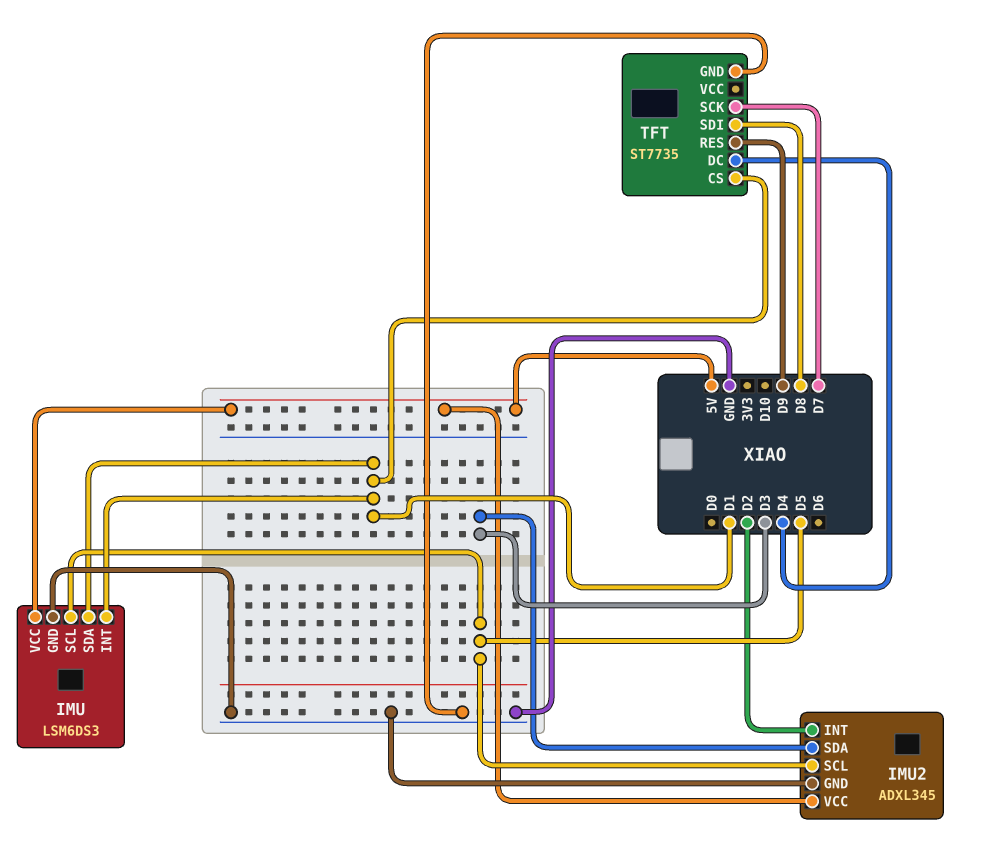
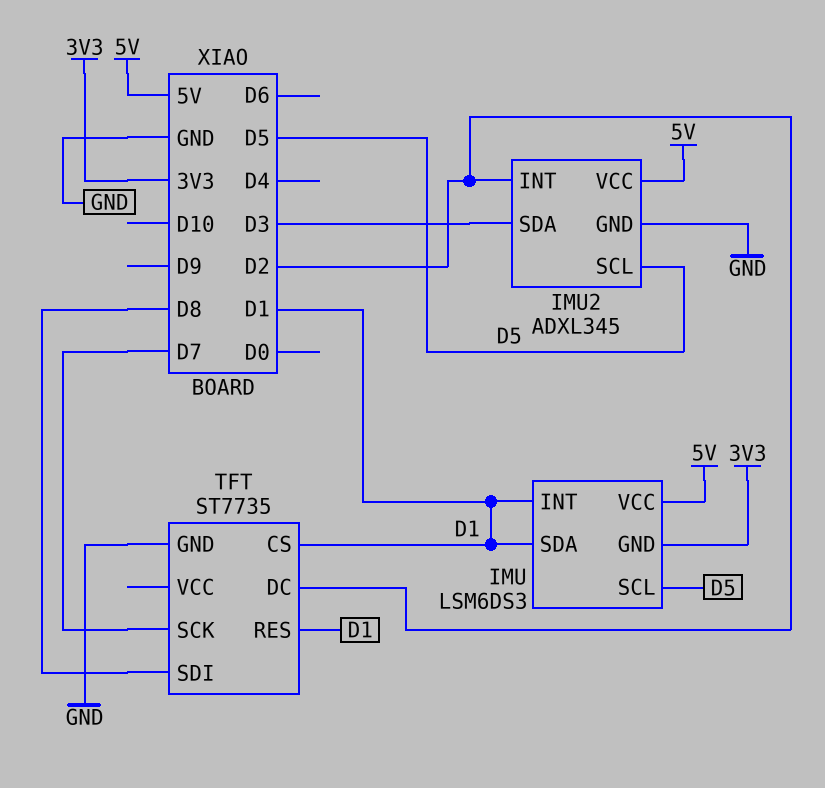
IMU pin GND: GND -> 3V3
TFT pin DC: D4 -> D2
TFT pin RES: D9 -> D1

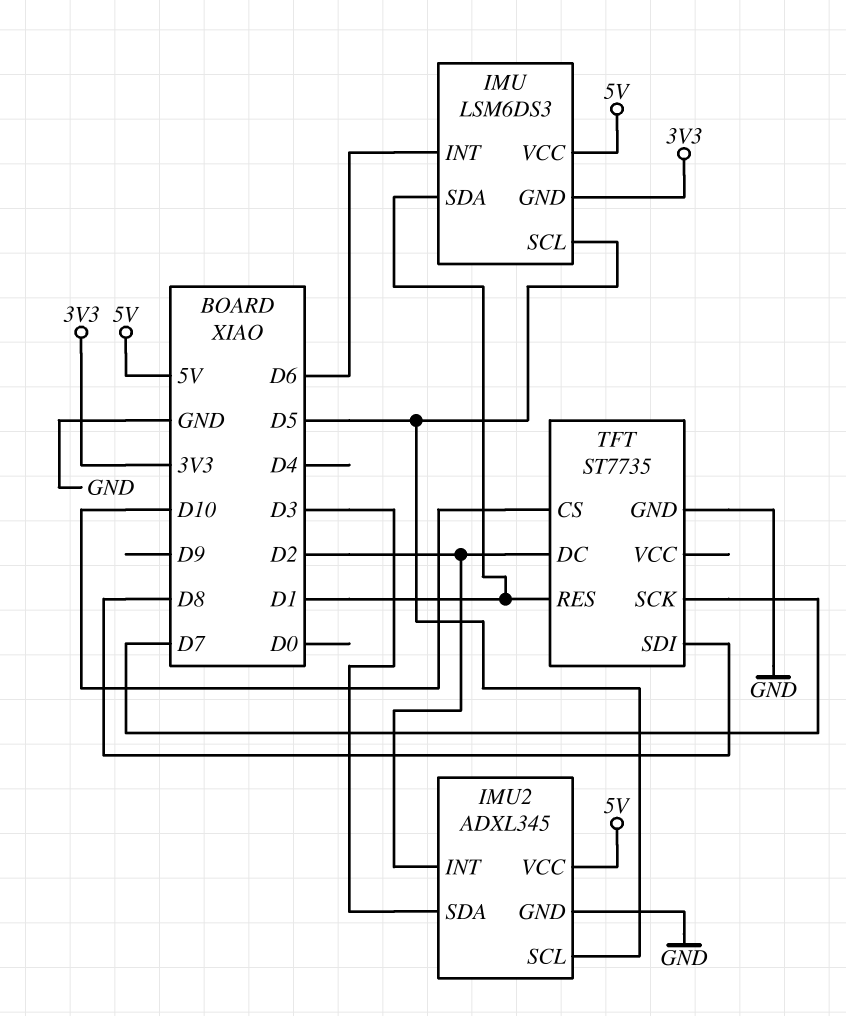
IMU pin INT: D1 -> D6
TFT pin CS: D1 -> D10

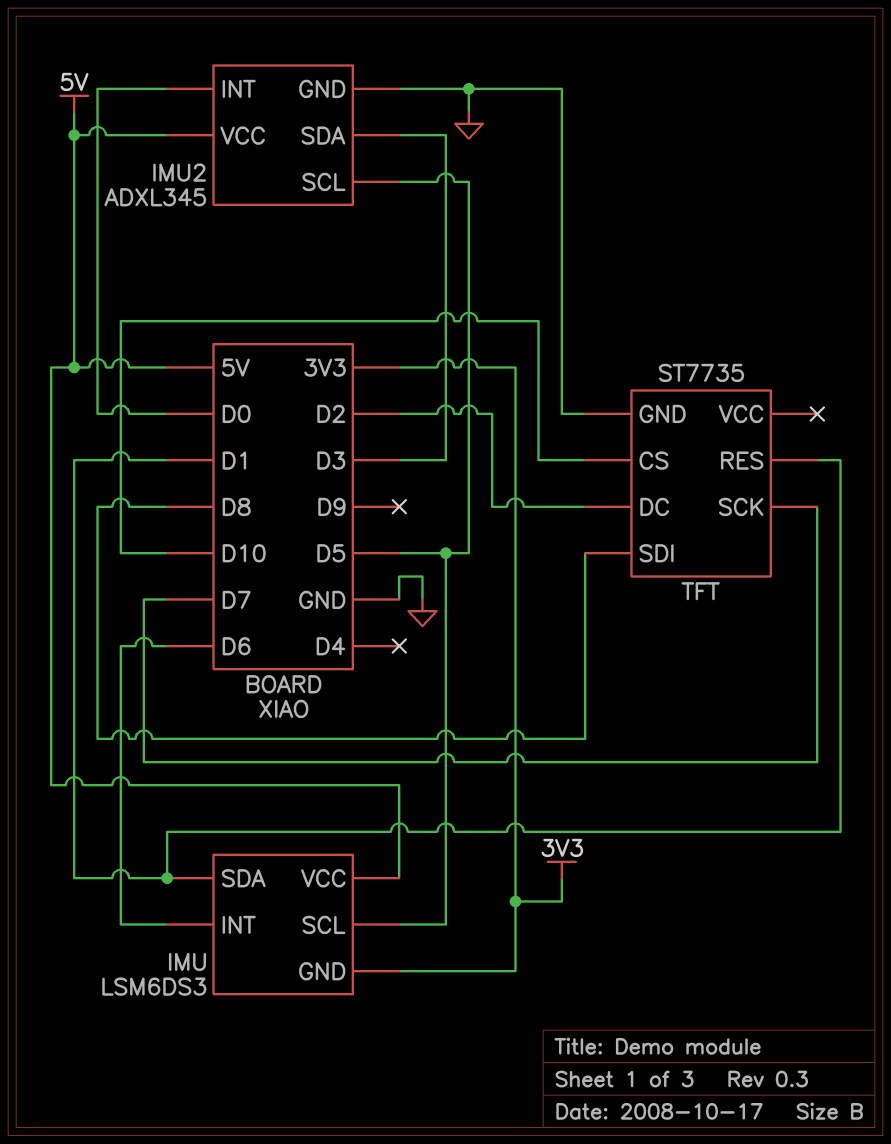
IMU2 pin INT: D2 -> D0

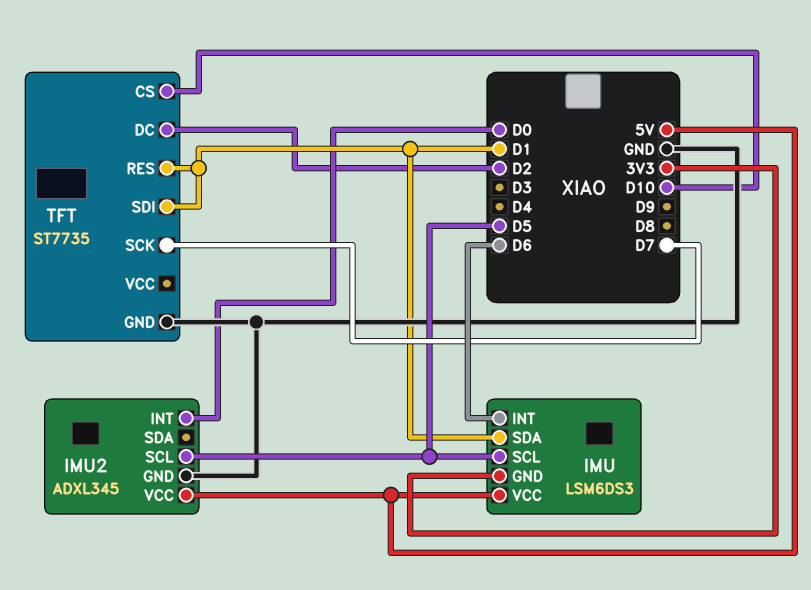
IMU2 pin SDA: D3 -> none
TFT pin SDI: D8 -> D1

